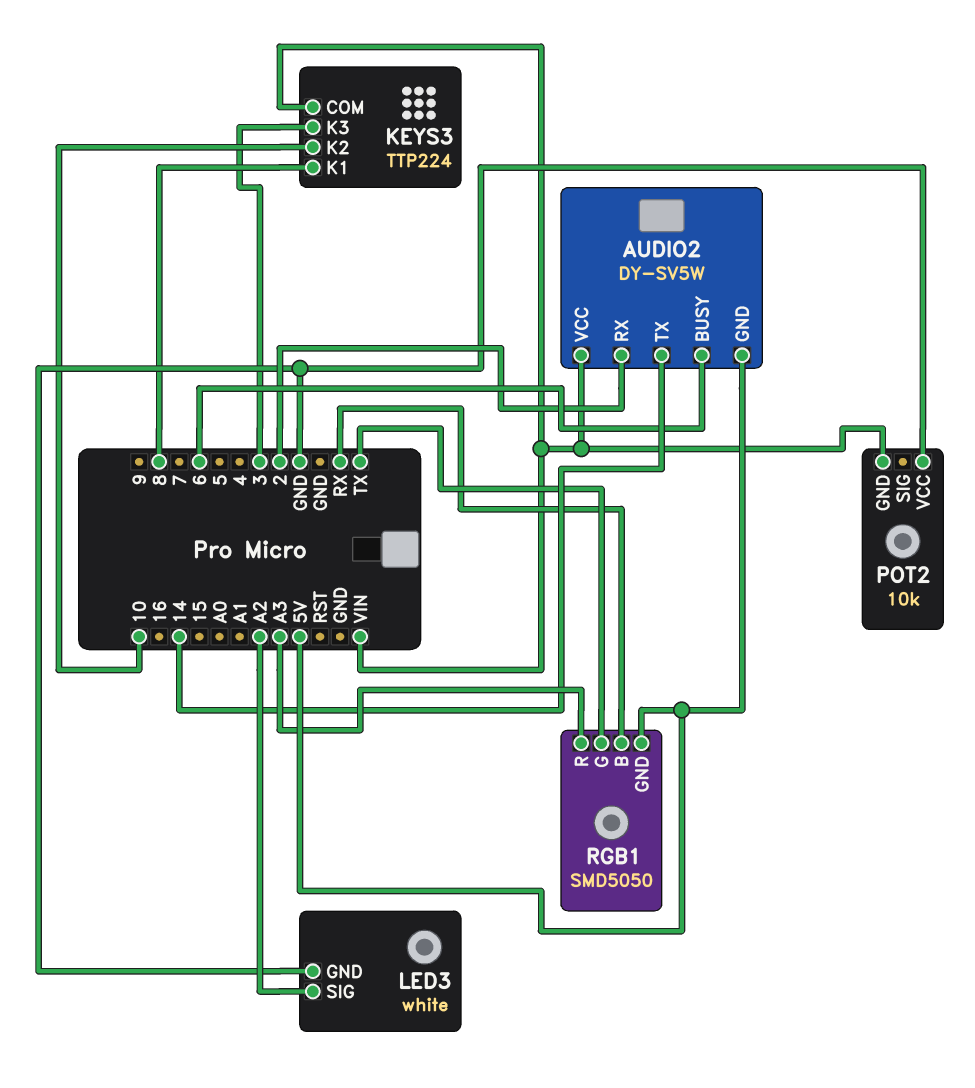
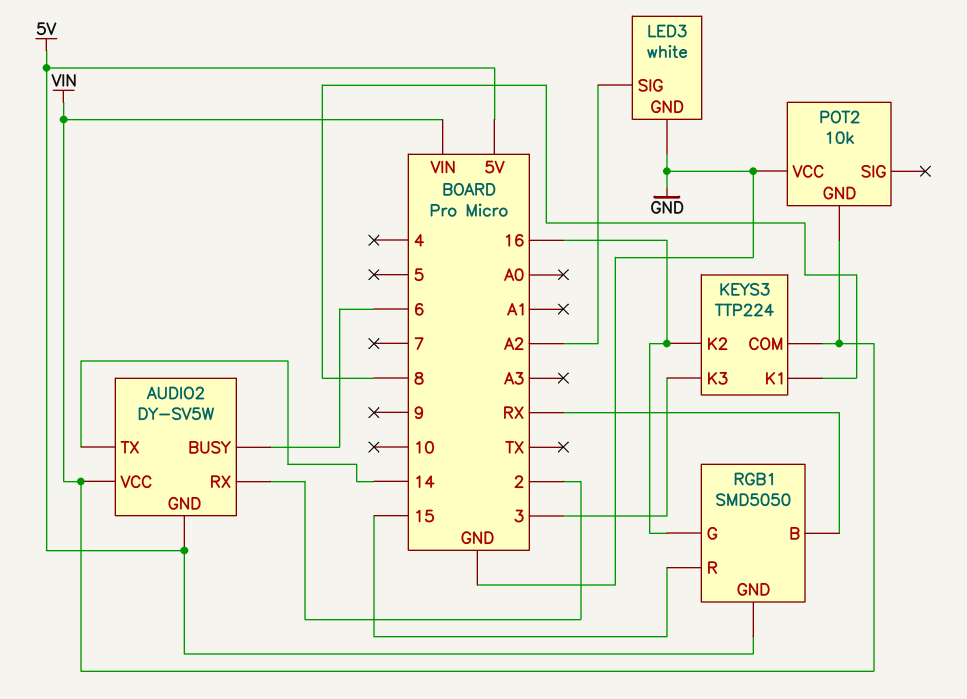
KEYS3 pin K2: 10 -> 16
RGB1 pin G: TX -> 16
RGB1 pin R: A3 -> 15

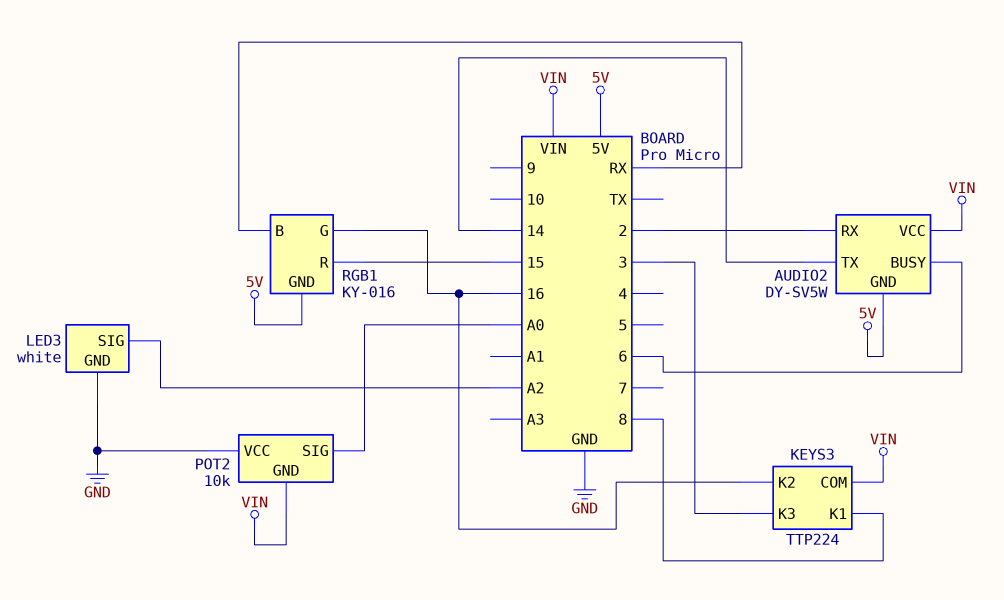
POT2 pin SIG: none -> A0
RGB1: SMD5050 -> KY-016

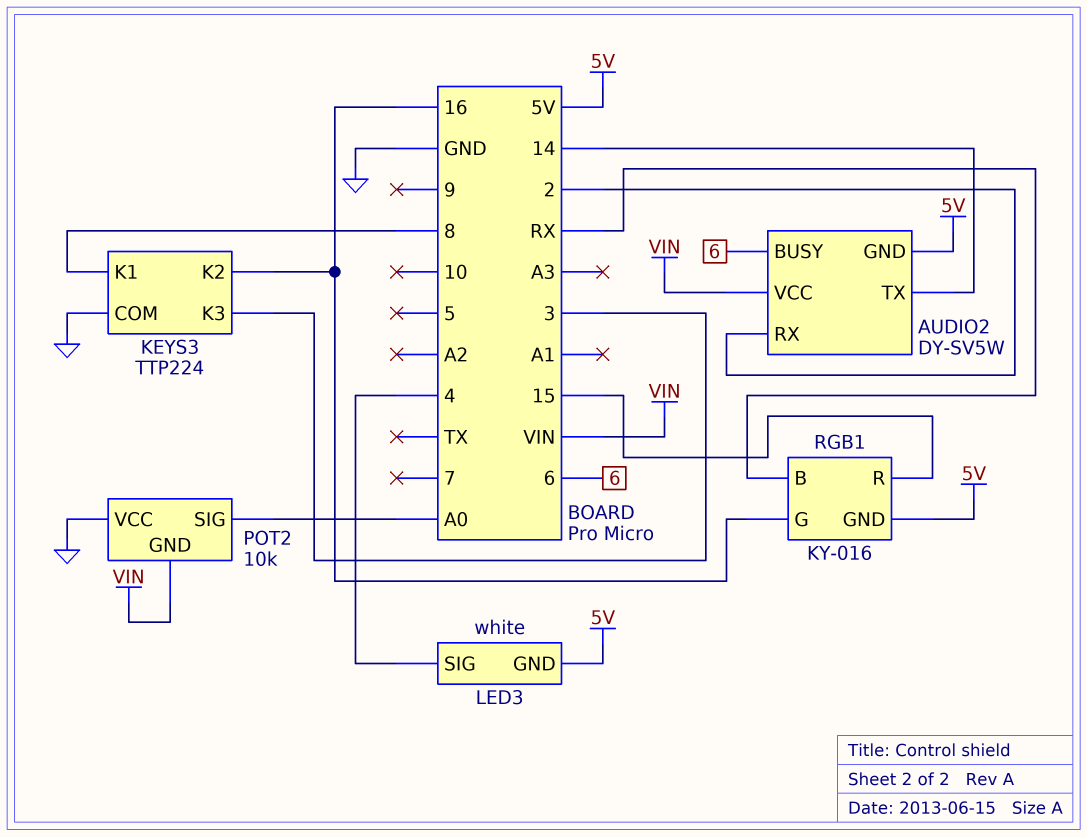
KEYS3 pin COM: VIN -> GND
LED3 pin GND: GND -> 5V
LED3 pin SIG: A2 -> 4

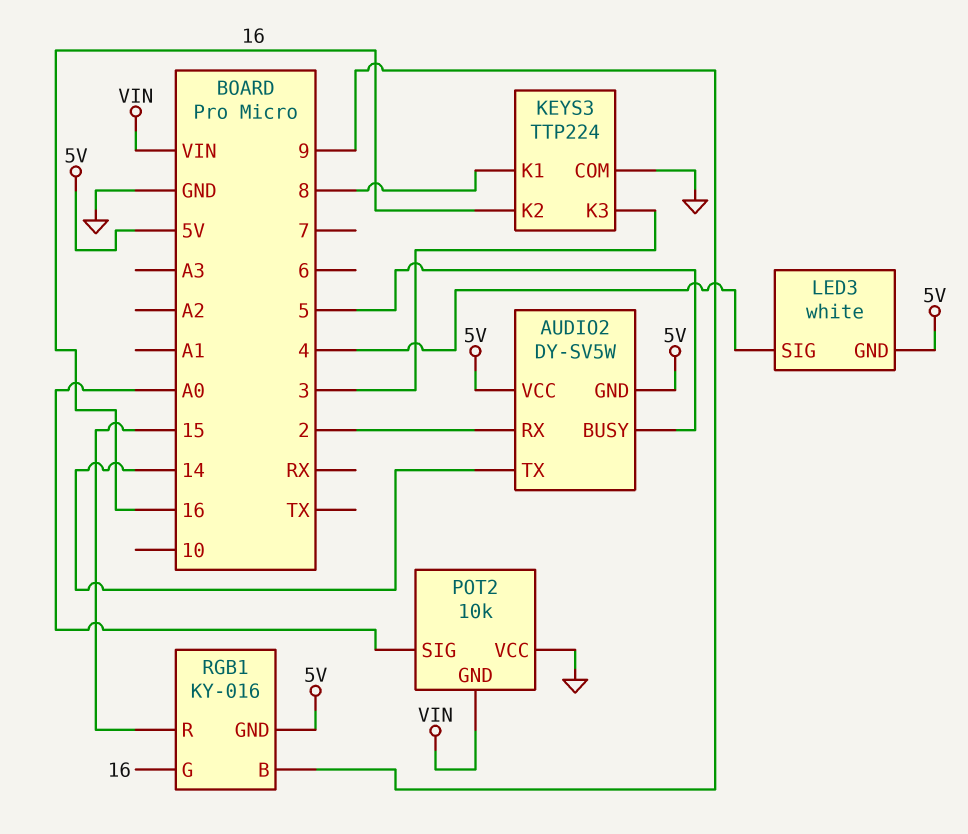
AUDIO2 pin BUSY: 6 -> 5
AUDIO2 pin VCC: VIN -> 5V
RGB1 pin B: RX -> 9

